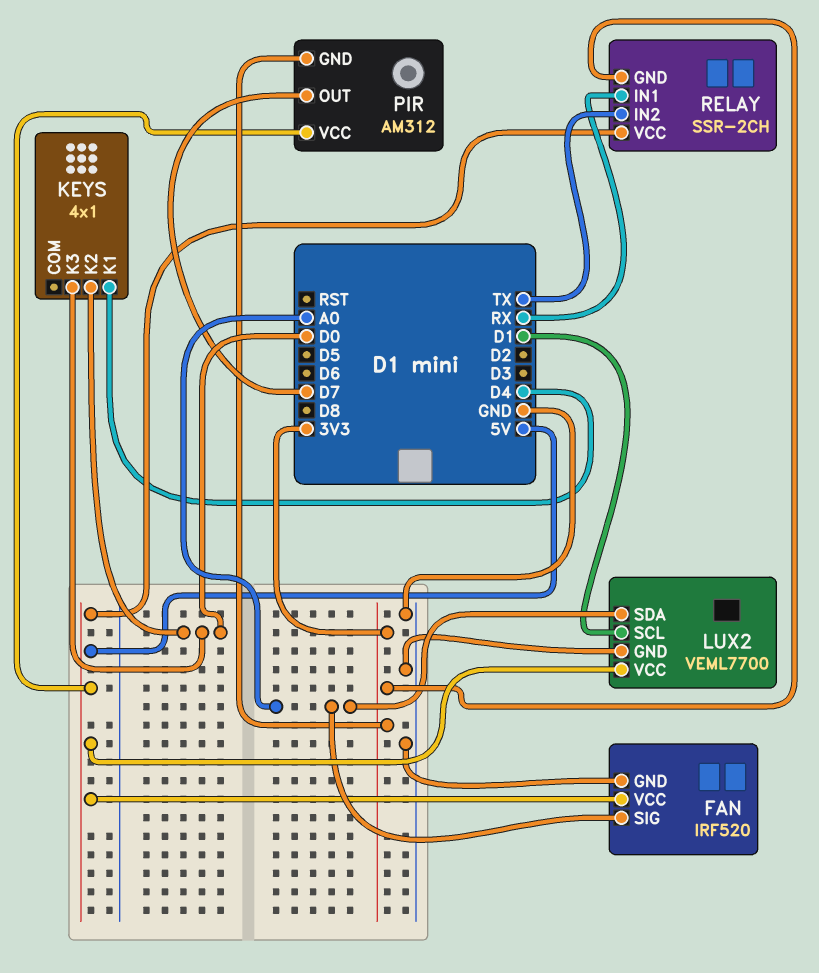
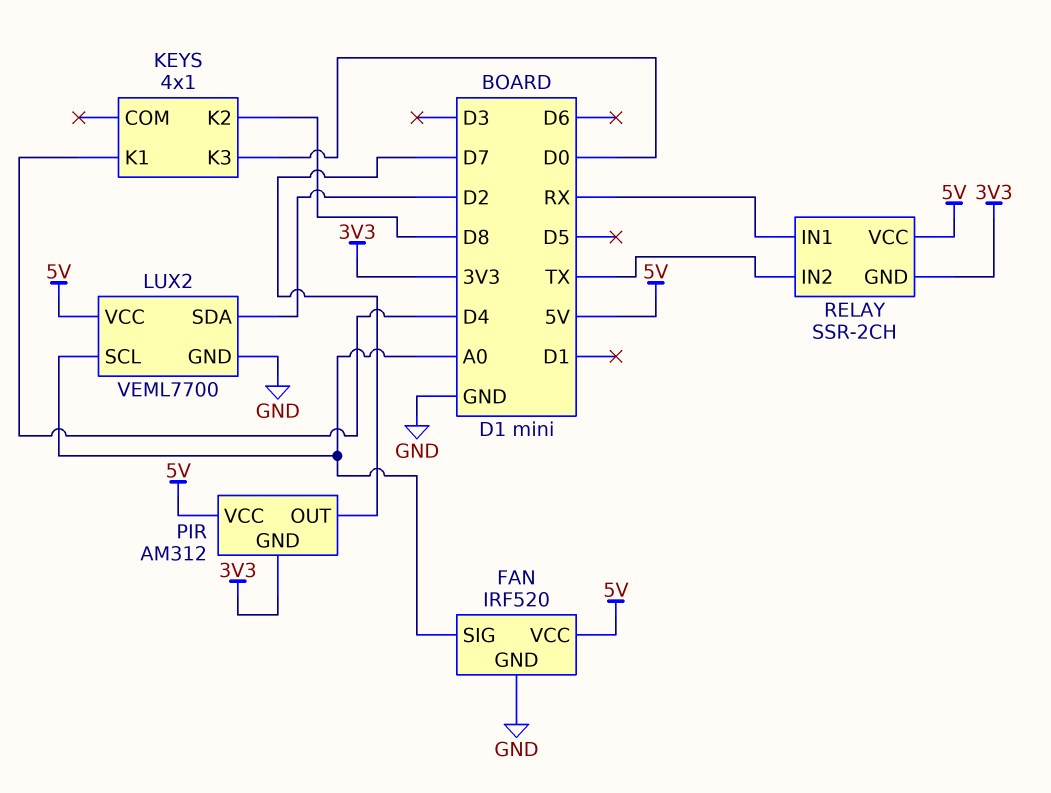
KEYS pin K2: D0 -> D8
LUX2 pin SCL: D1 -> A0
LUX2 pin SDA: A0 -> D2

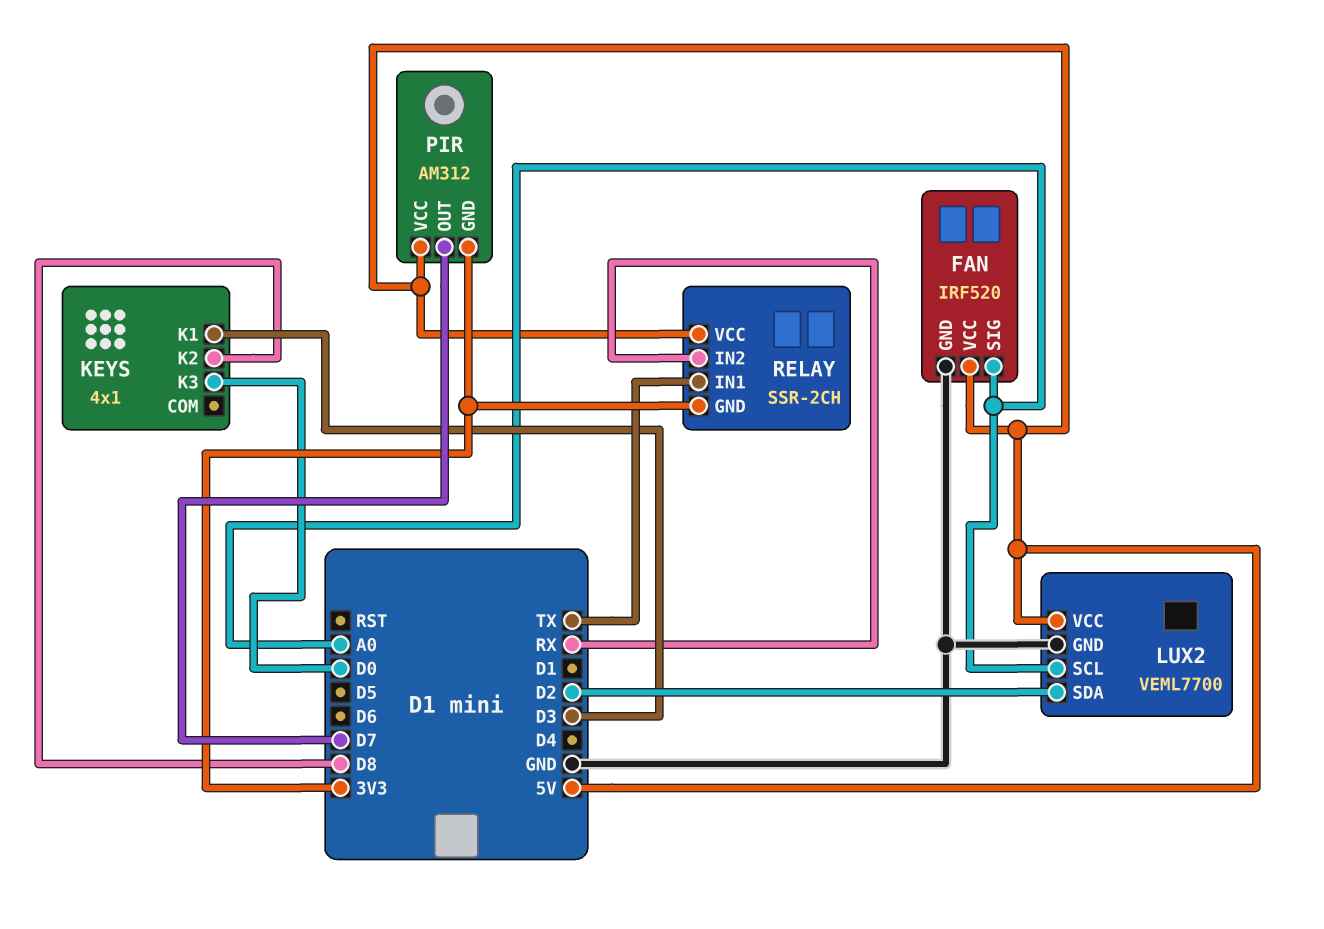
KEYS pin K1: D4 -> D3
RELAY pin IN1: RX -> TX
RELAY pin IN2: TX -> RX

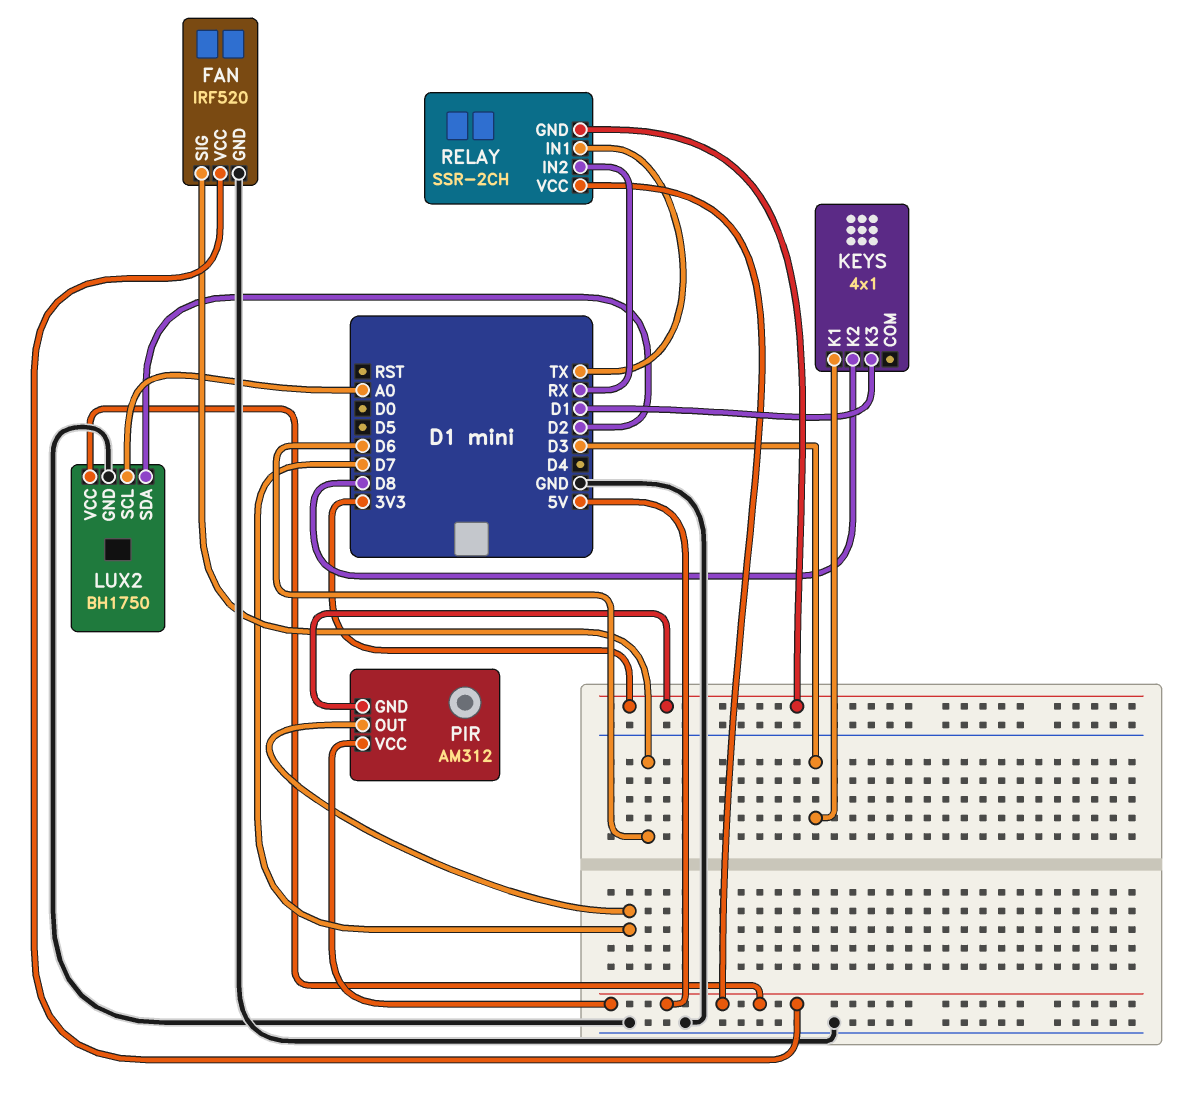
FAN pin SIG: A0 -> D6
KEYS pin K3: D0 -> D1
LUX2: VEML7700 -> BH1750

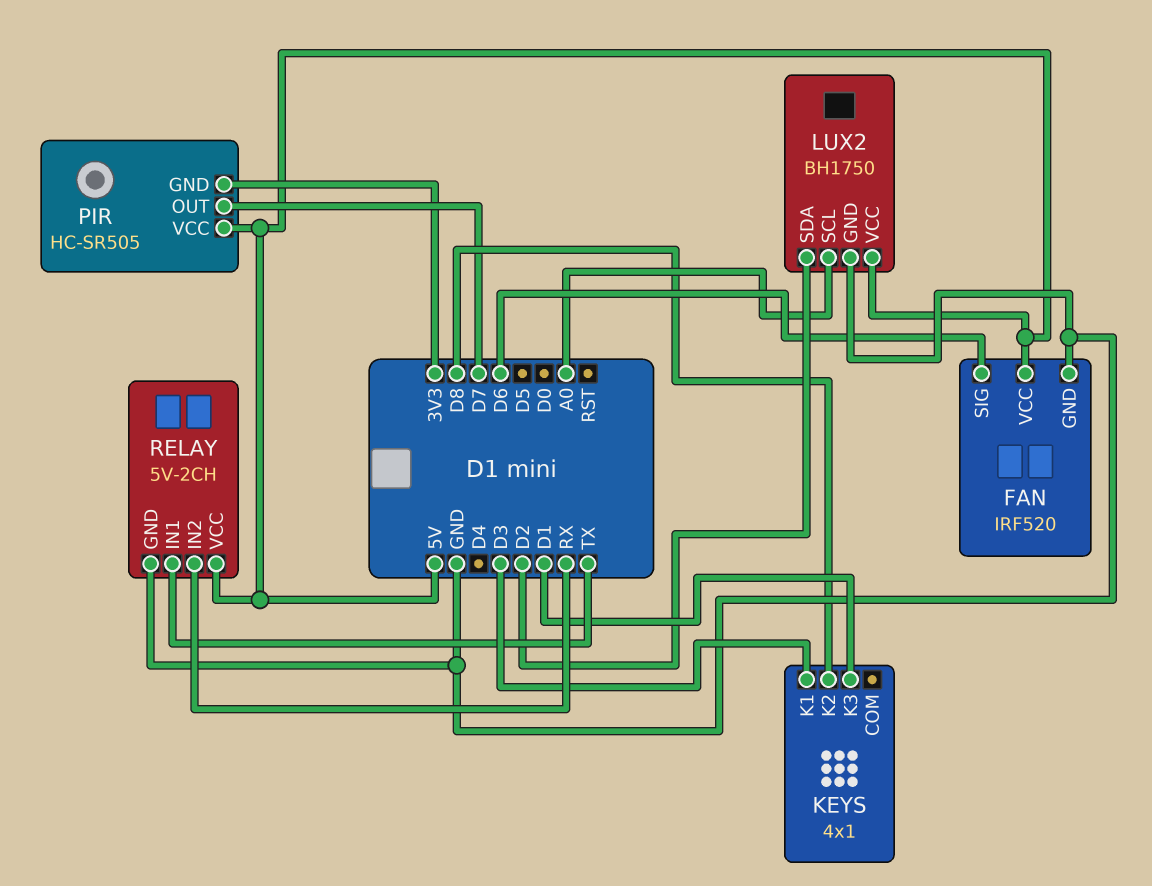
PIR: AM312 -> HC-SR505
RELAY: SSR-2CH -> 5V-2CH
RELAY pin GND: 3V3 -> GND

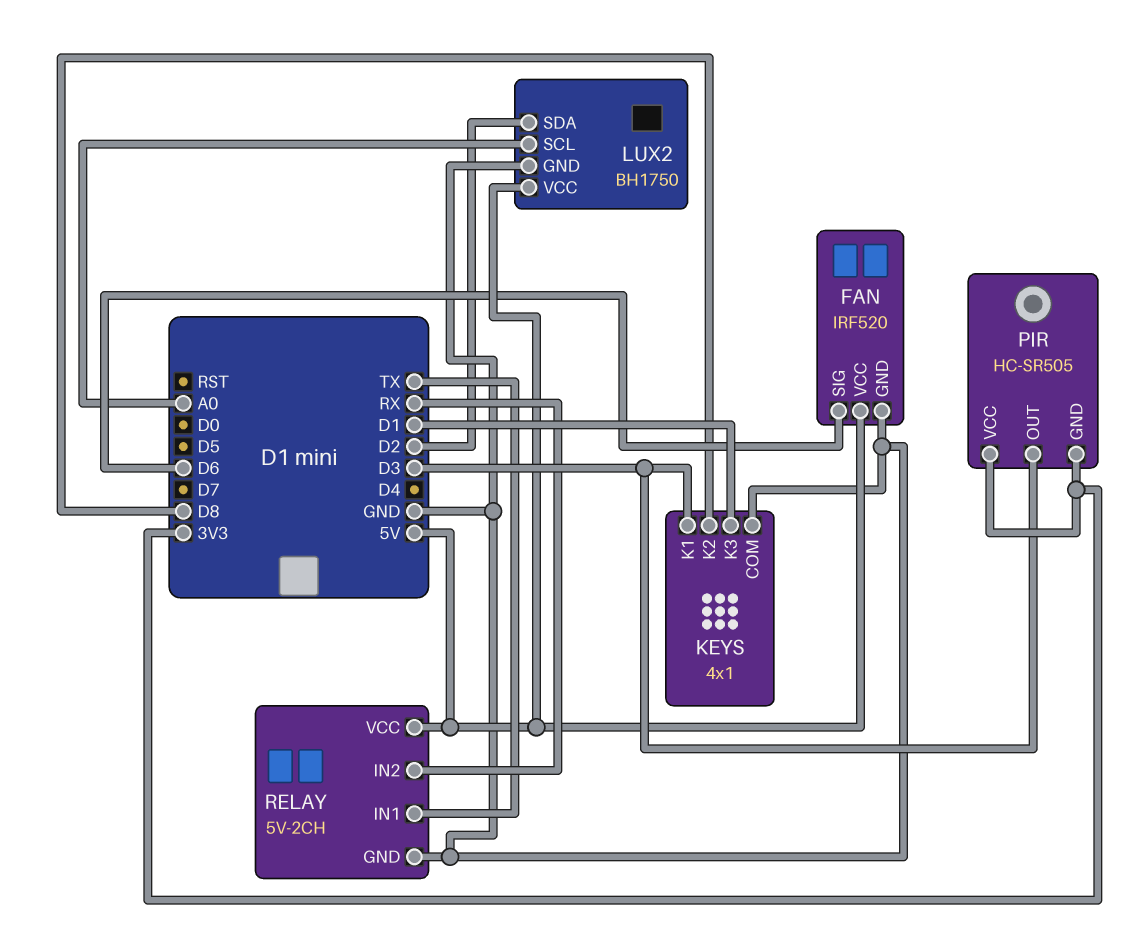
KEYS pin COM: none -> GND
PIR pin OUT: D7 -> D3
PIR pin VCC: 5V -> 3V3

